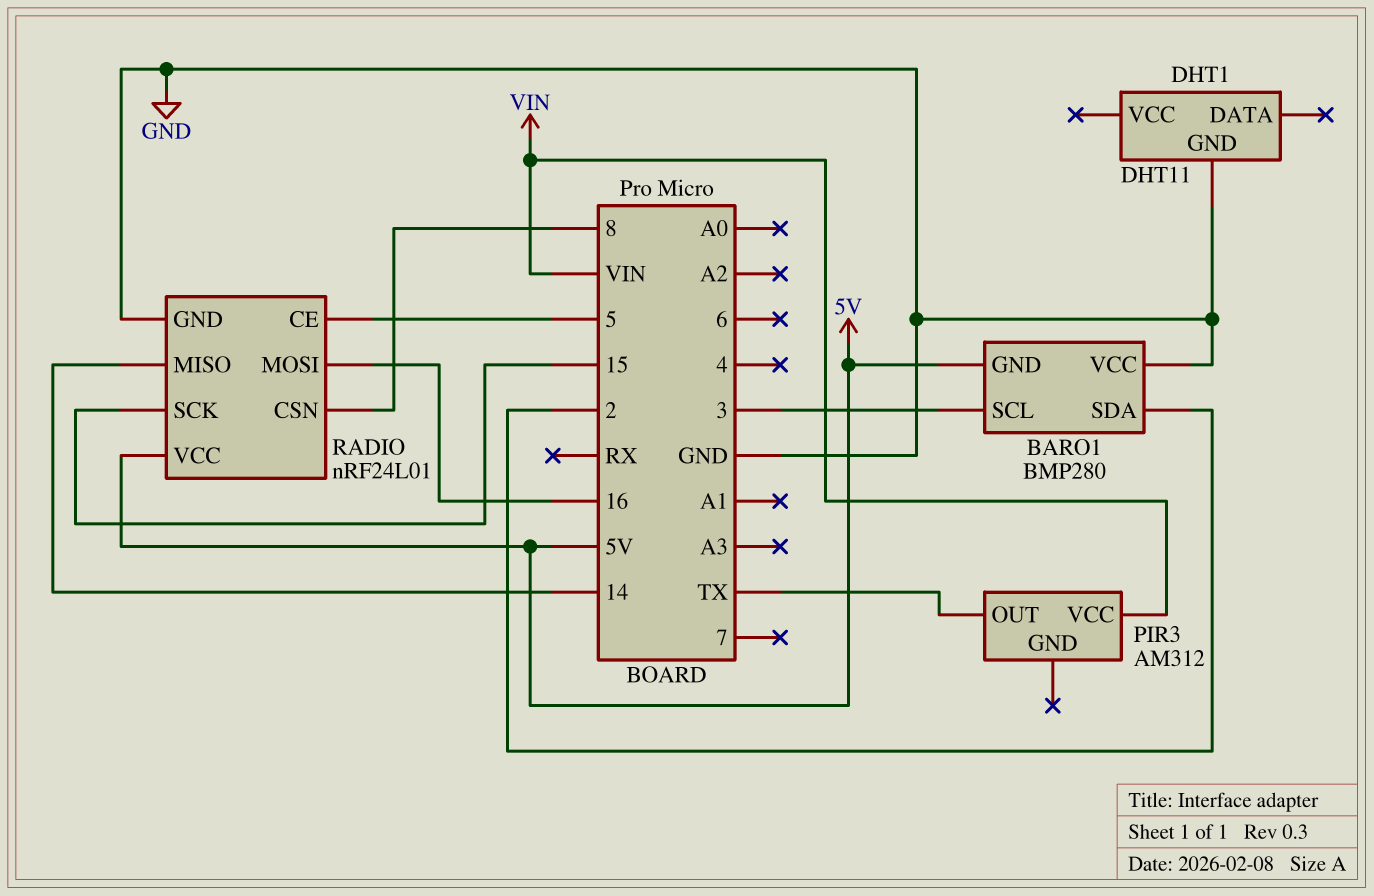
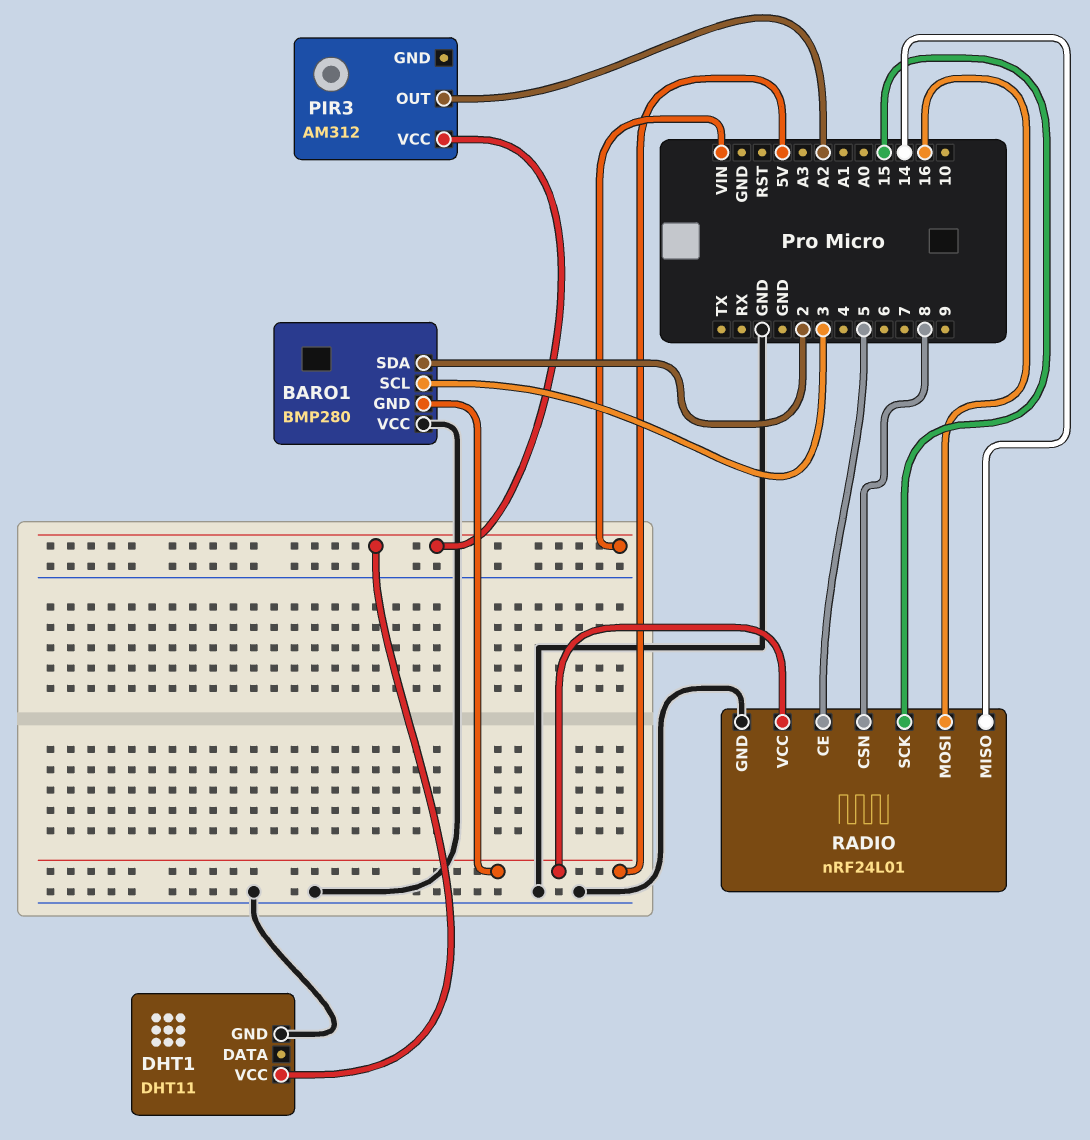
DHT1 pin VCC: none -> VIN
PIR3 pin OUT: TX -> A2

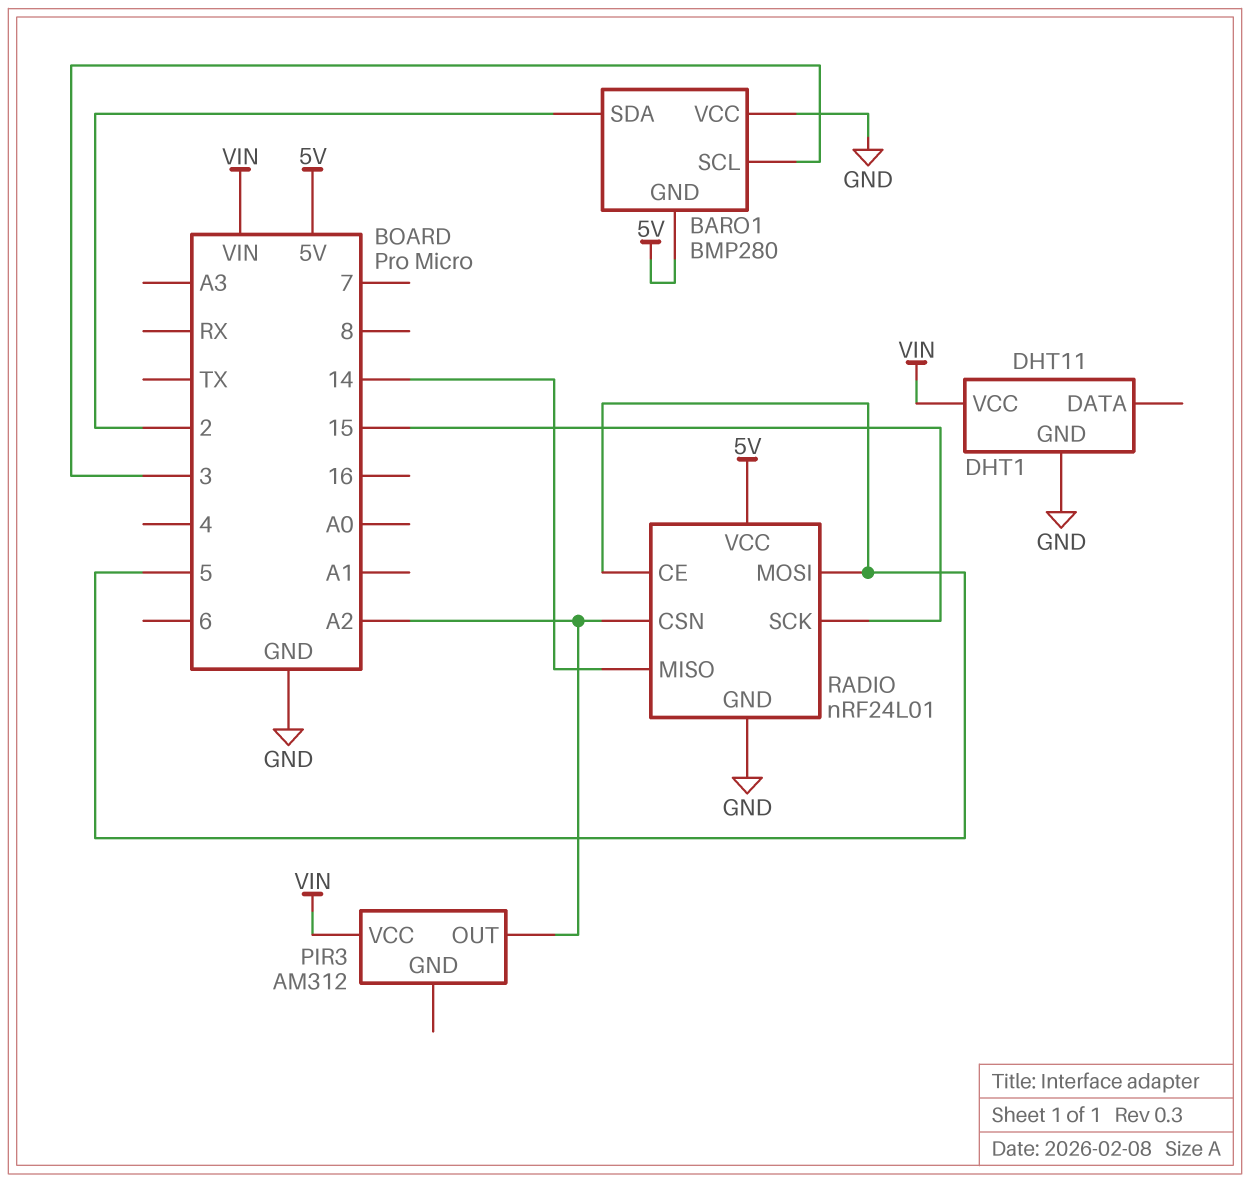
RADIO pin CSN: 8 -> A2
RADIO pin MOSI: 16 -> 5

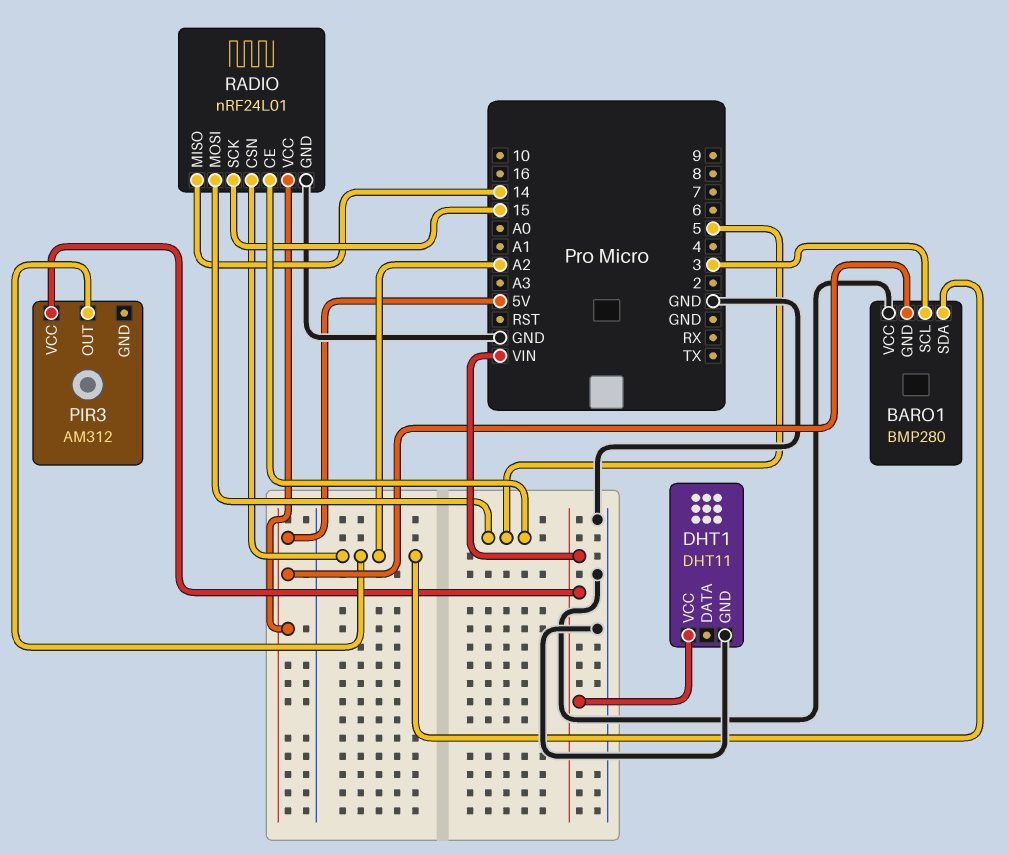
BARO1 pin SDA: 2 -> A2

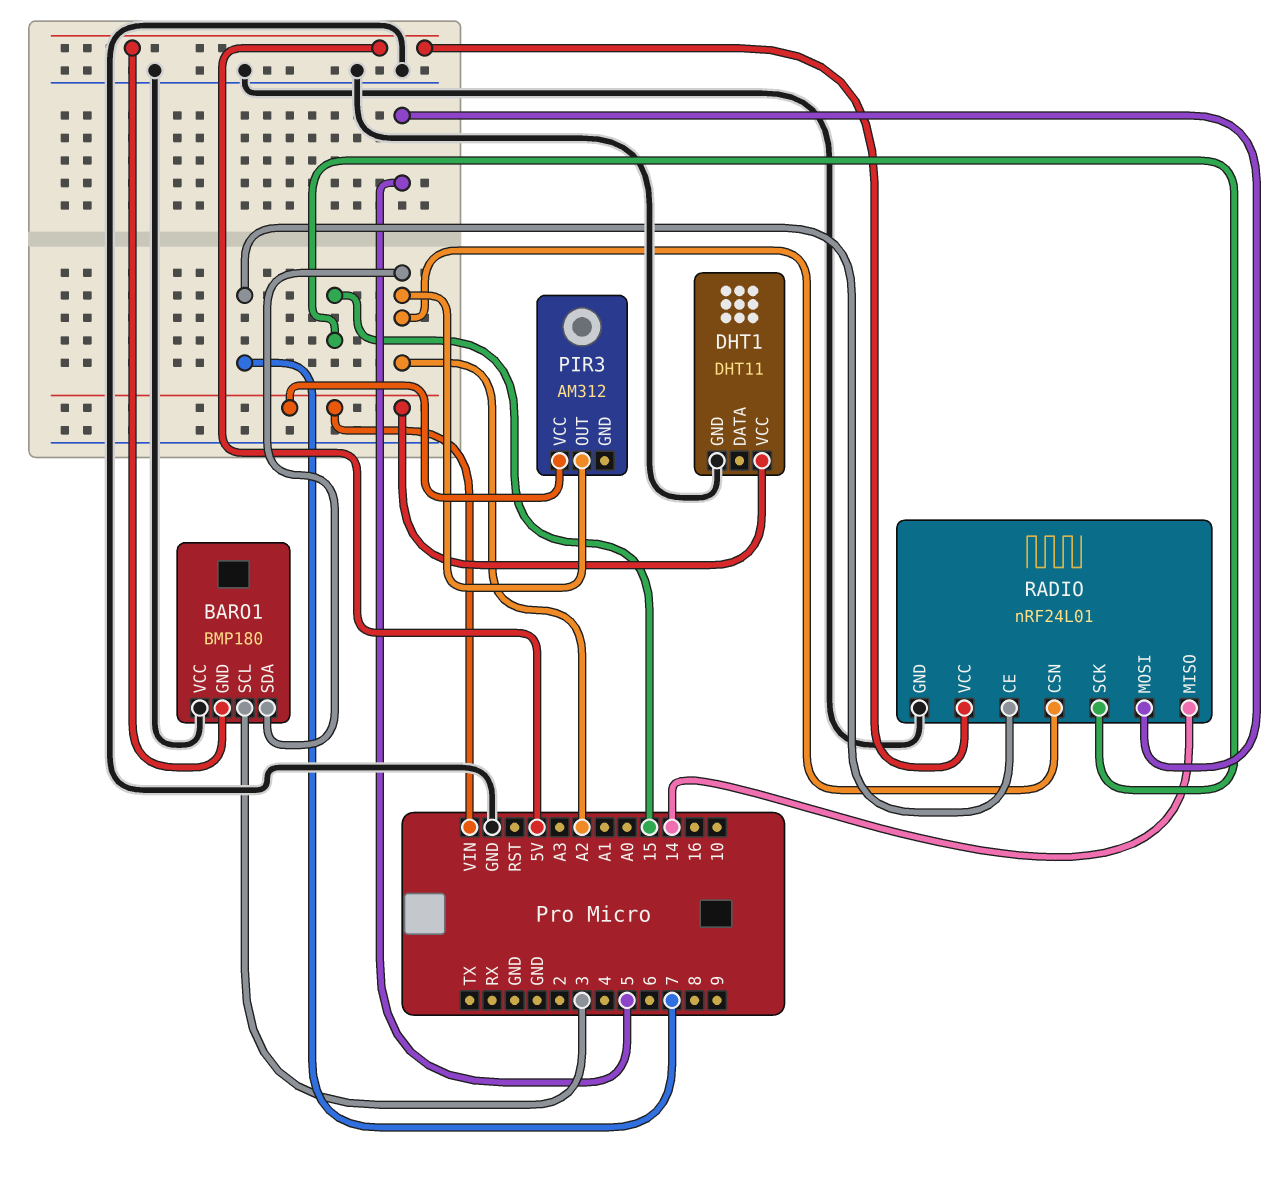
BARO1: BMP280 -> BMP180
RADIO pin CE: 5 -> 7

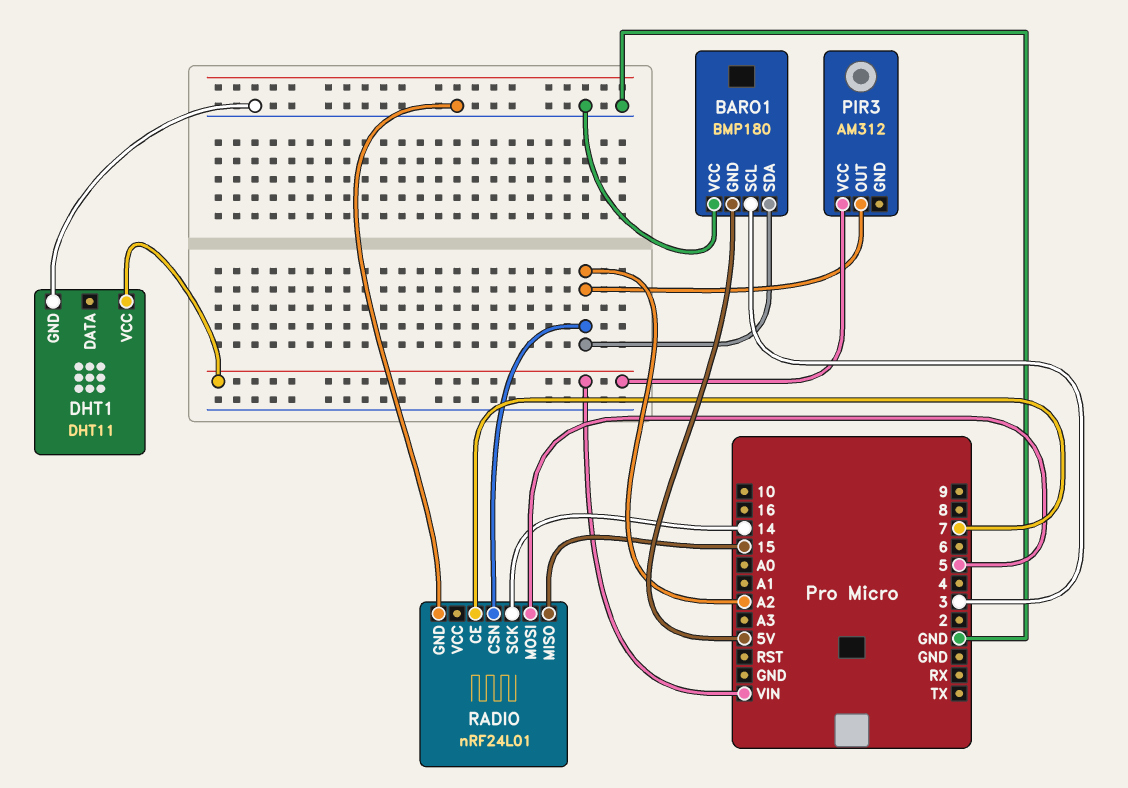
RADIO pin MISO: 14 -> 15
RADIO pin SCK: 15 -> 14
RADIO pin VCC: 5V -> none

